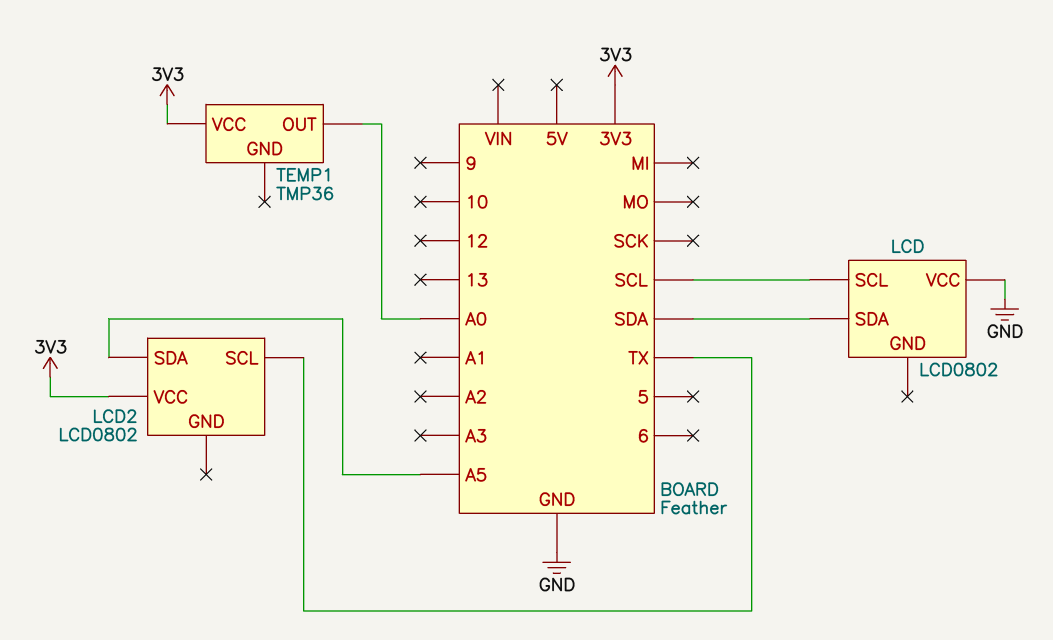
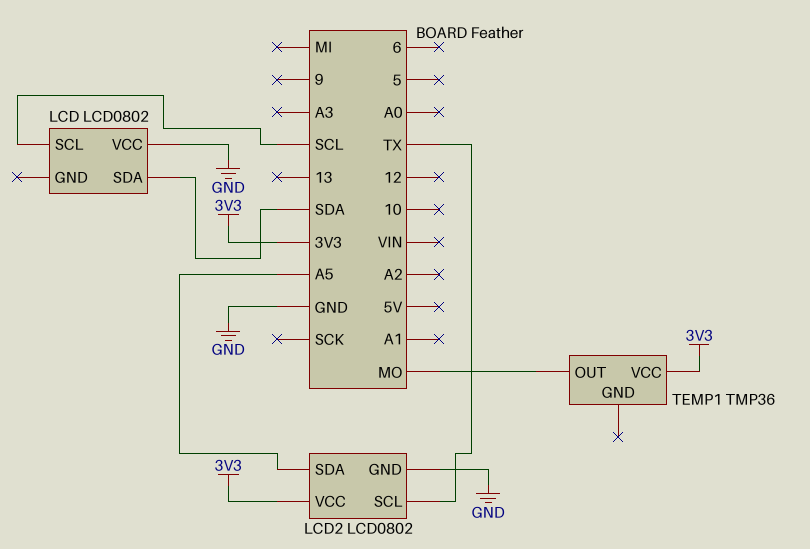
LCD2 pin GND: none -> GND
TEMP1 pin OUT: A0 -> MO

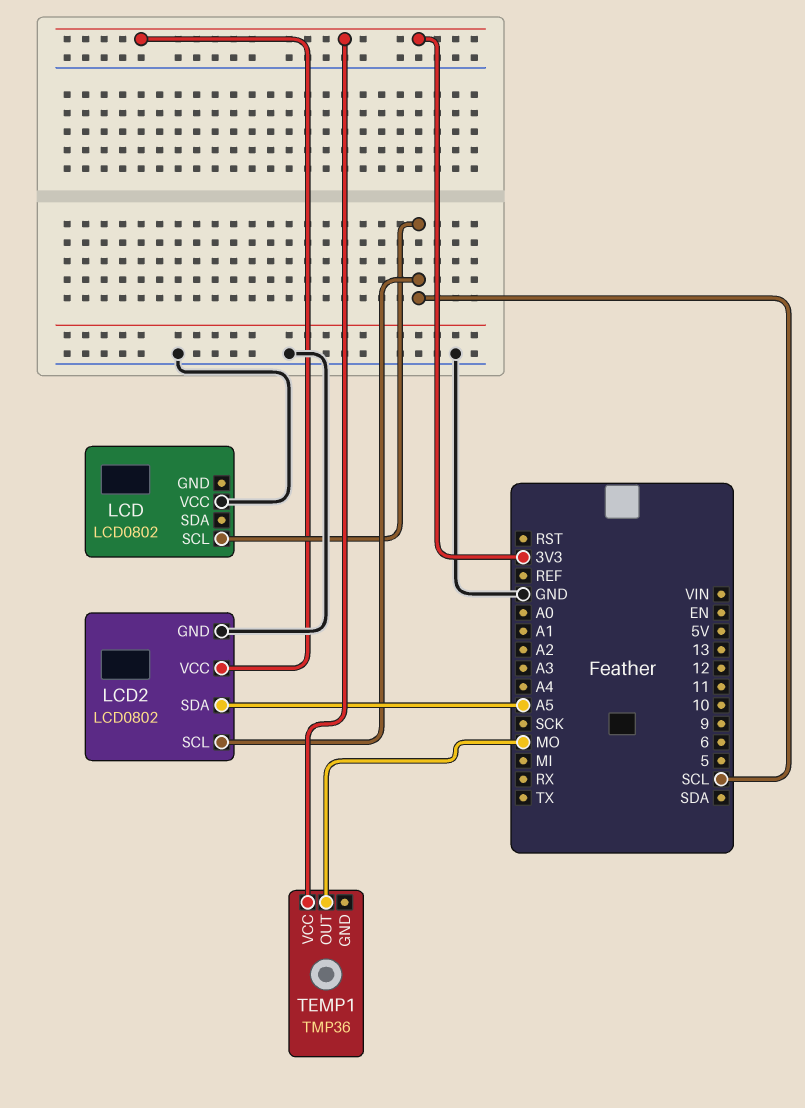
LCD pin SDA: SDA -> none
LCD2 pin SCL: TX -> SCL

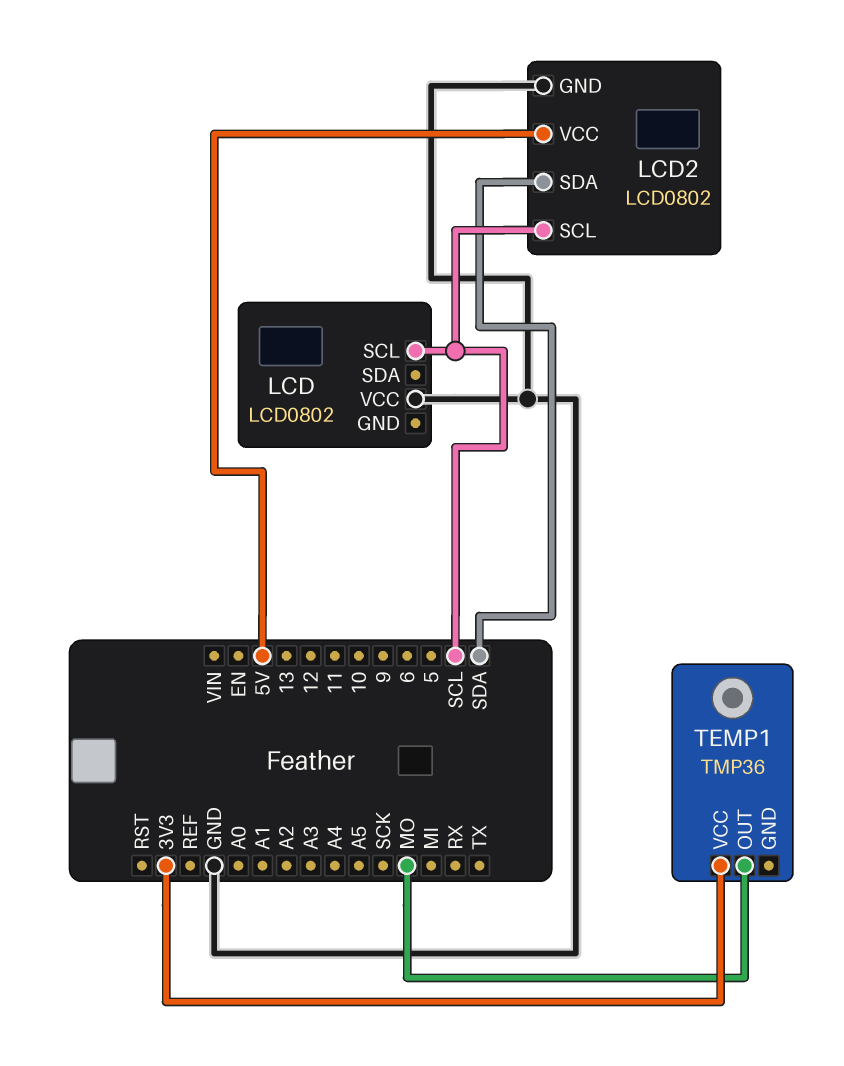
LCD2 pin SDA: A5 -> SDA
LCD2 pin VCC: 3V3 -> 5V

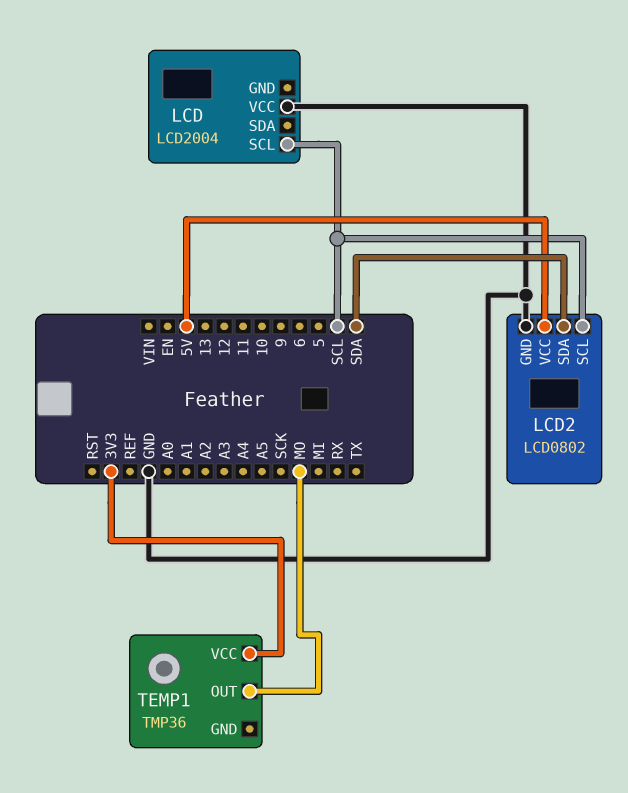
LCD: LCD0802 -> LCD2004

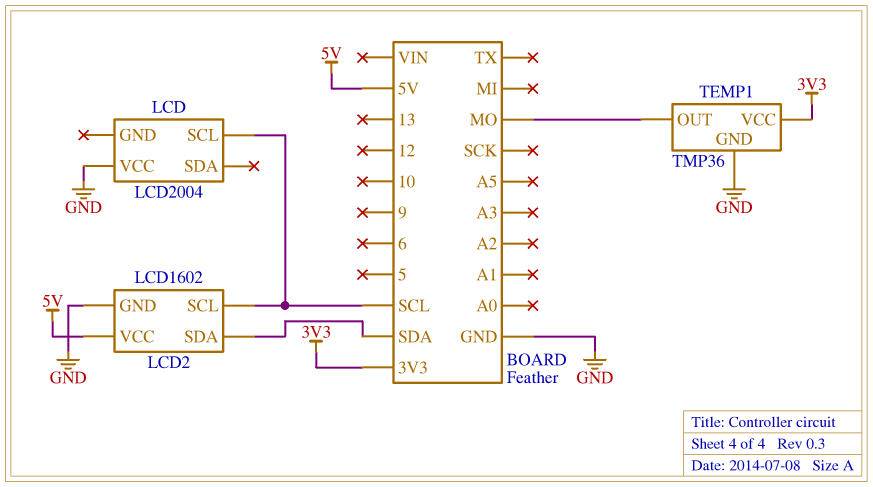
LCD2: LCD0802 -> LCD1602
TEMP1 pin GND: none -> GND

